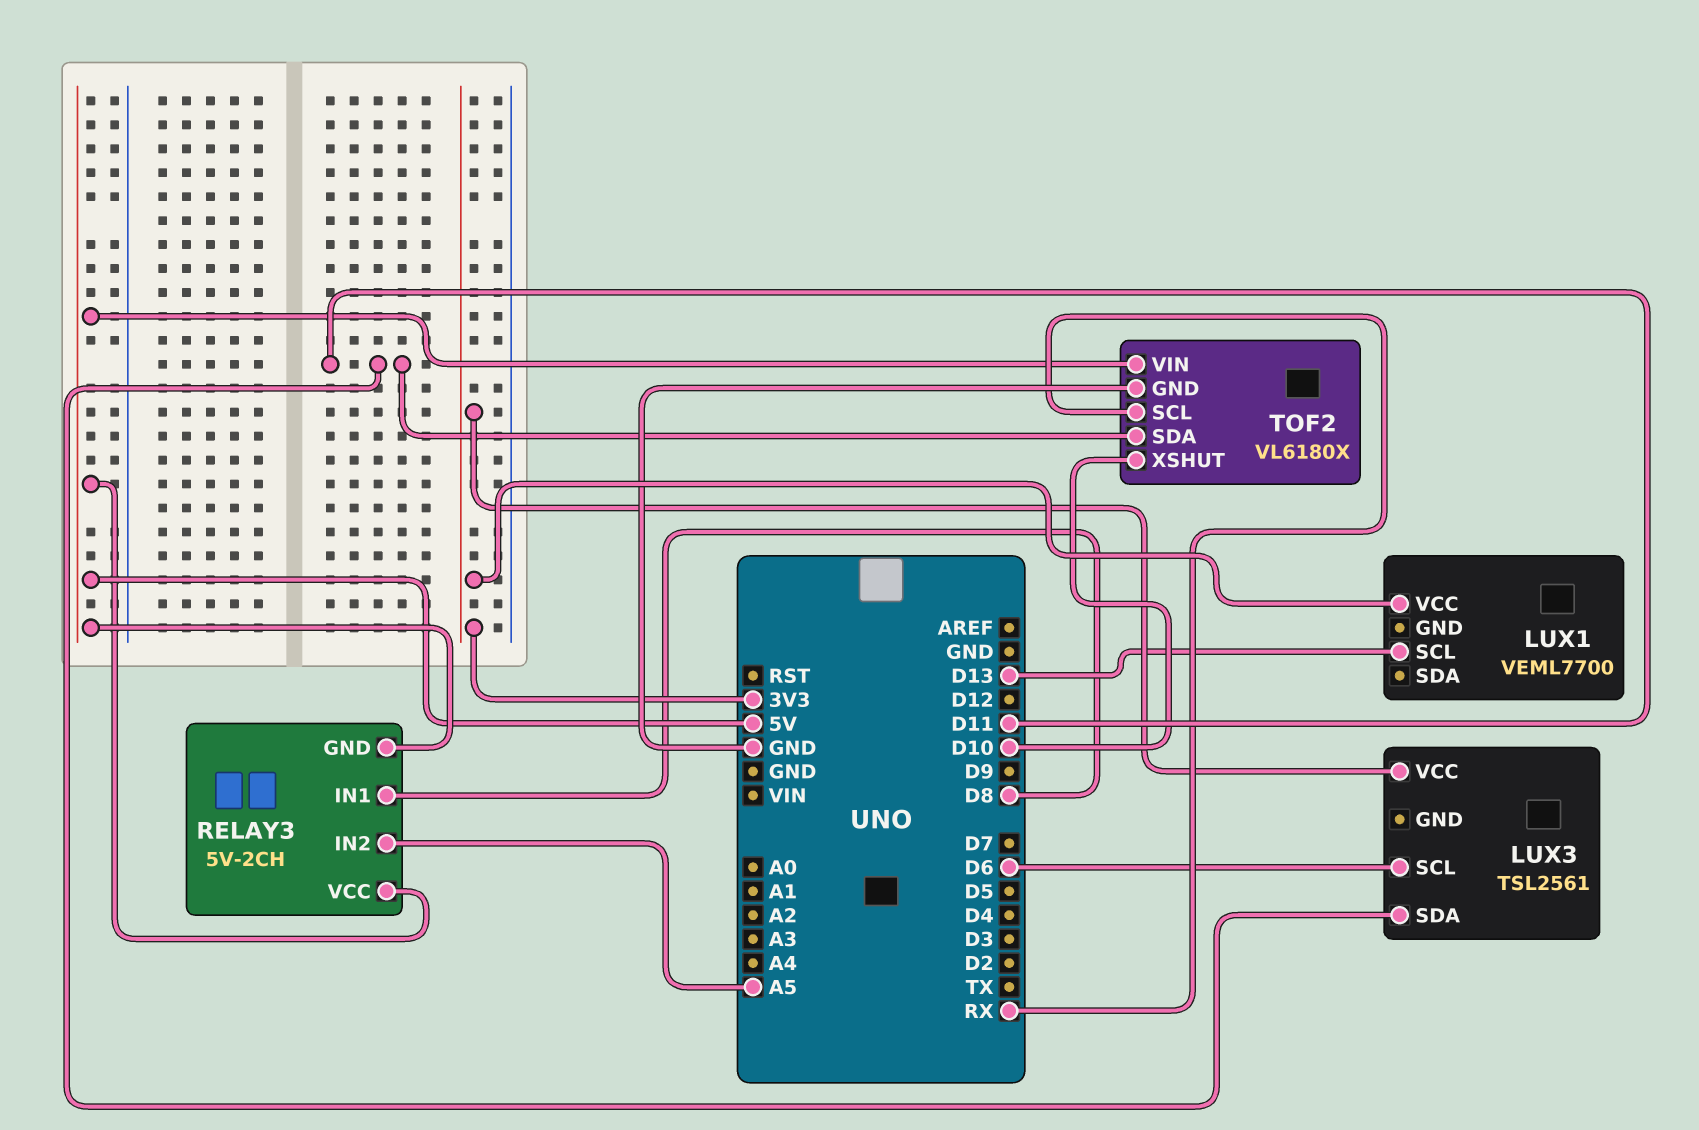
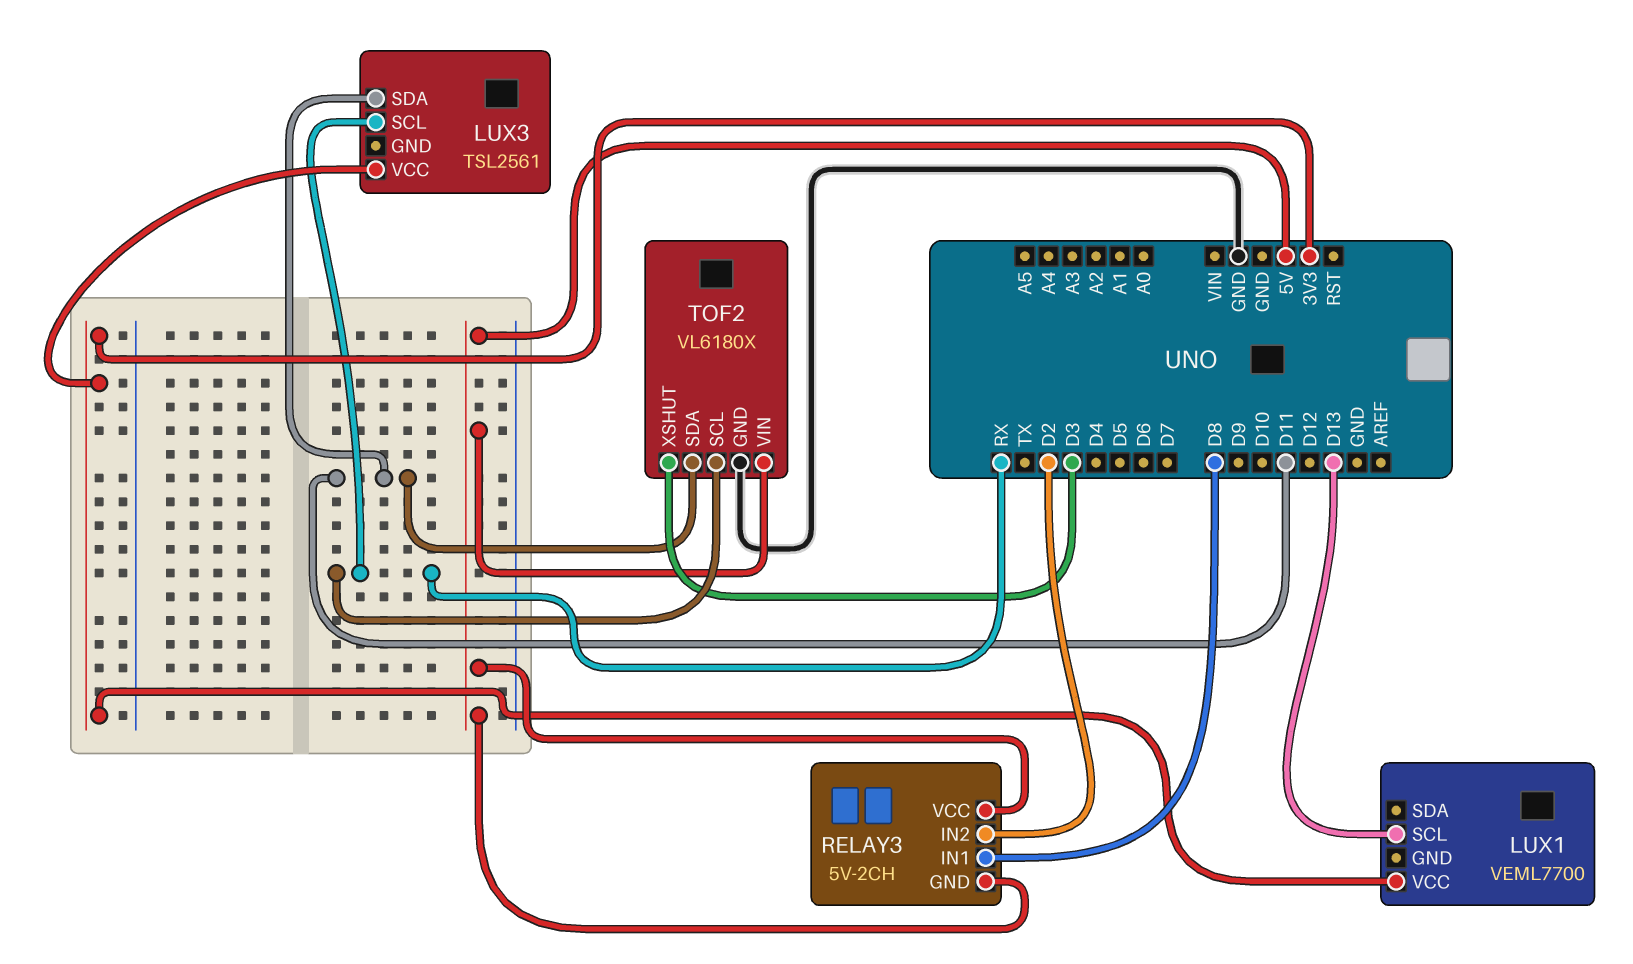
LUX3 pin SCL: D6 -> RX
RELAY3 pin IN2: A5 -> D2
TOF2 pin XSHUT: D10 -> D3

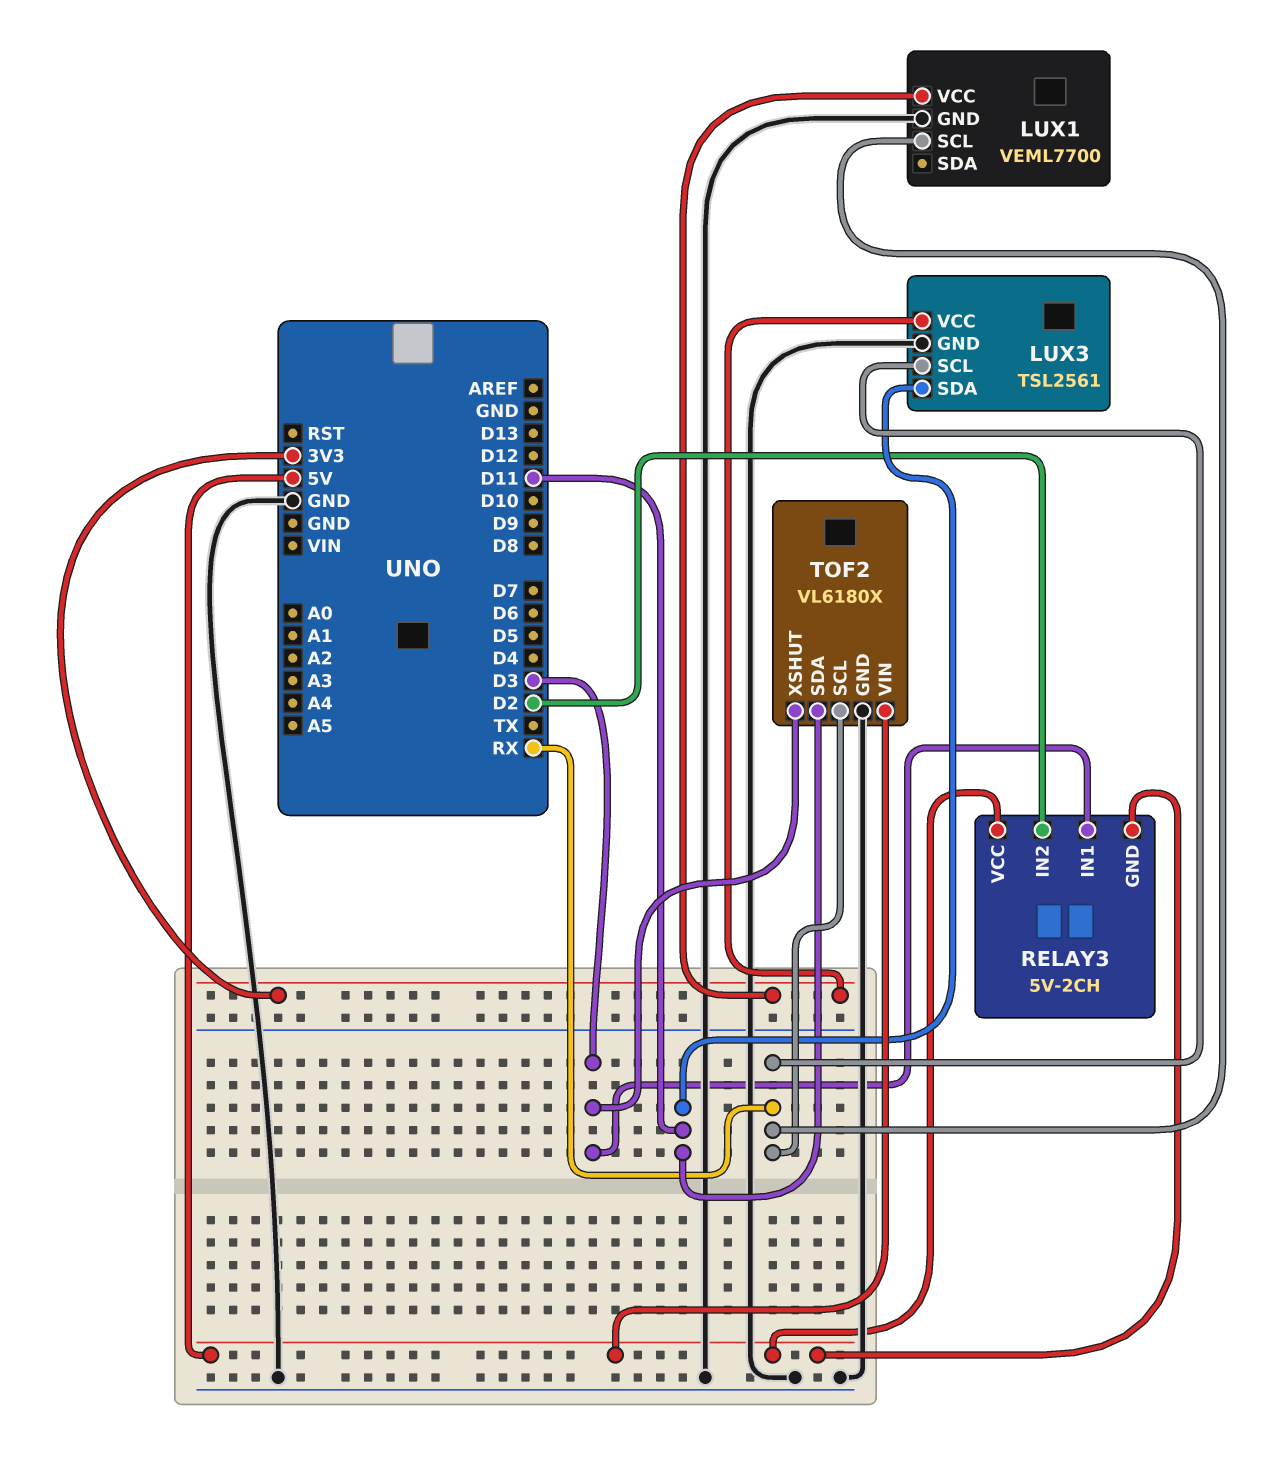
LUX1 pin GND: none -> GND
LUX1 pin SCL: D13 -> RX
LUX3 pin GND: none -> GND
RELAY3 pin IN1: D8 -> D3

